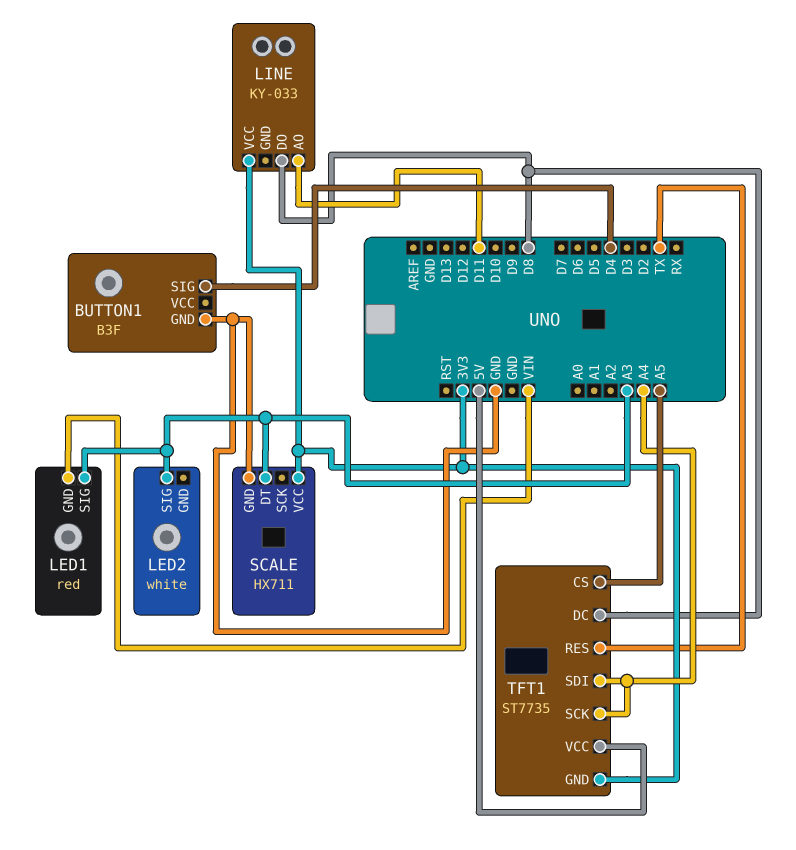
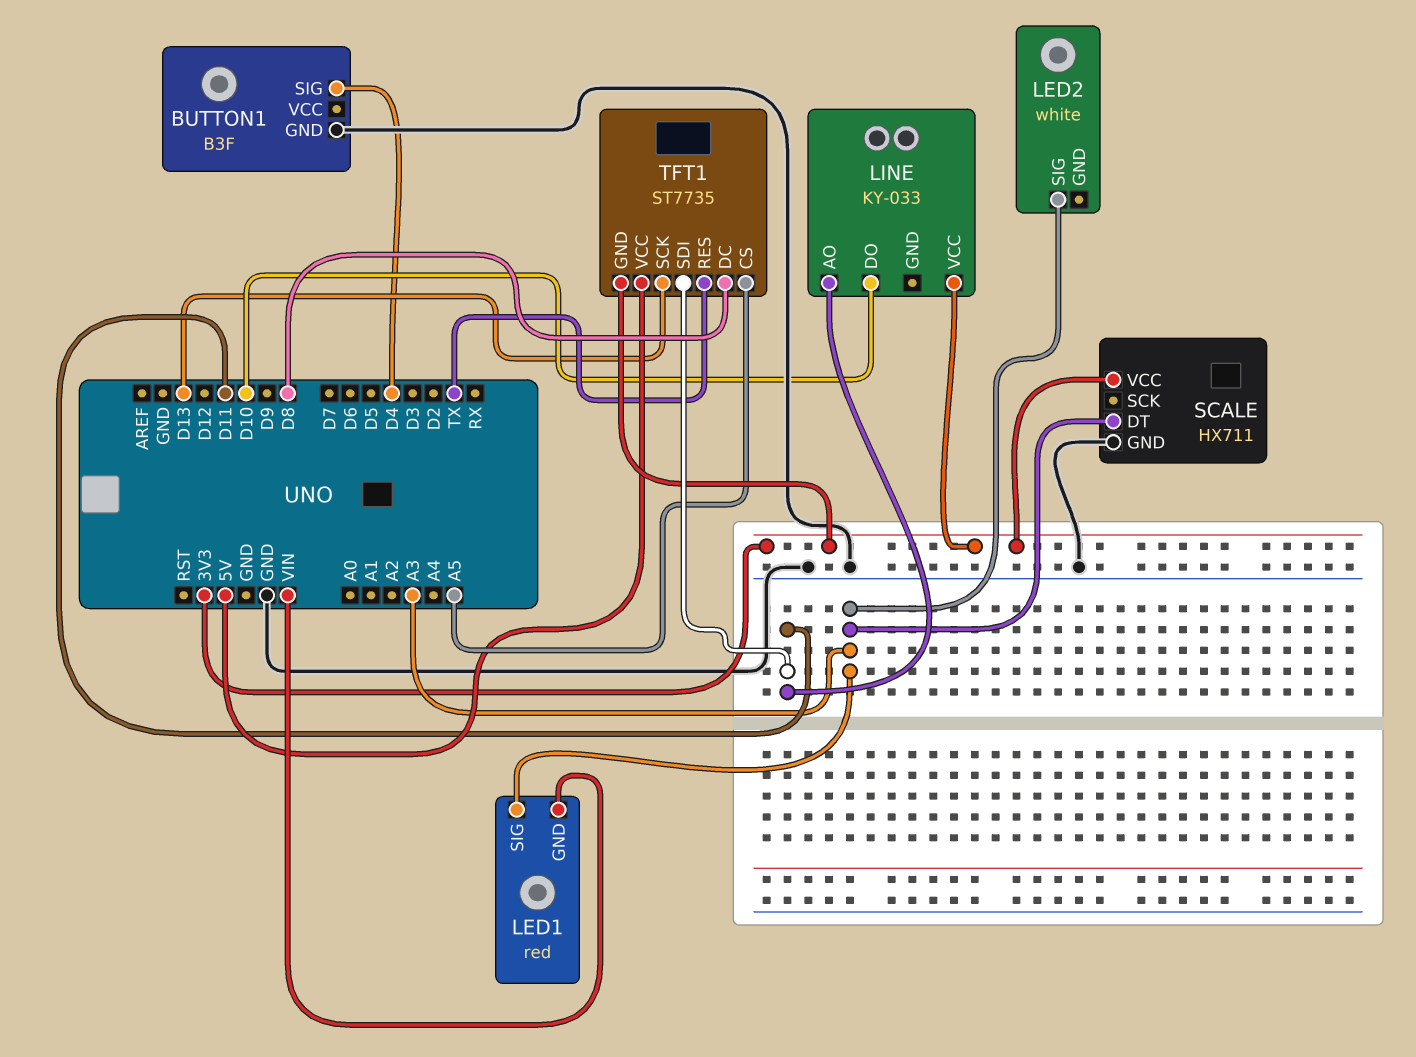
LINE pin DO: D8 -> D10
TFT1 pin SCK: A4 -> D13
TFT1 pin SDI: A4 -> D11

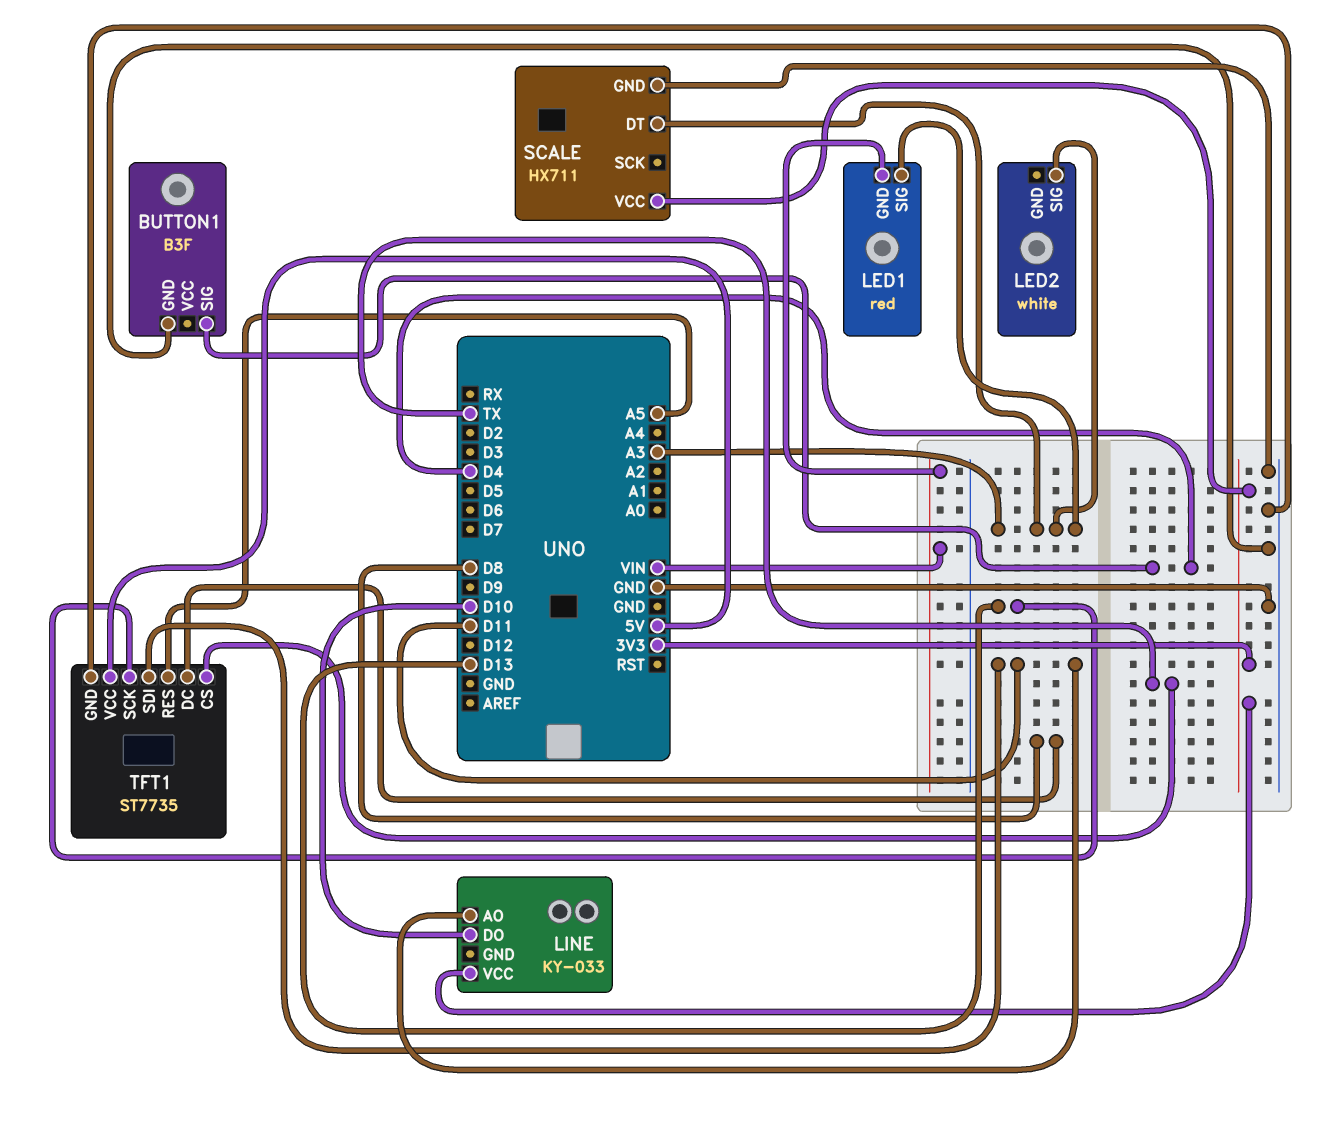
TFT1 pin CS: A5 -> TX
TFT1 pin GND: 3V3 -> GND
TFT1 pin RES: TX -> A5

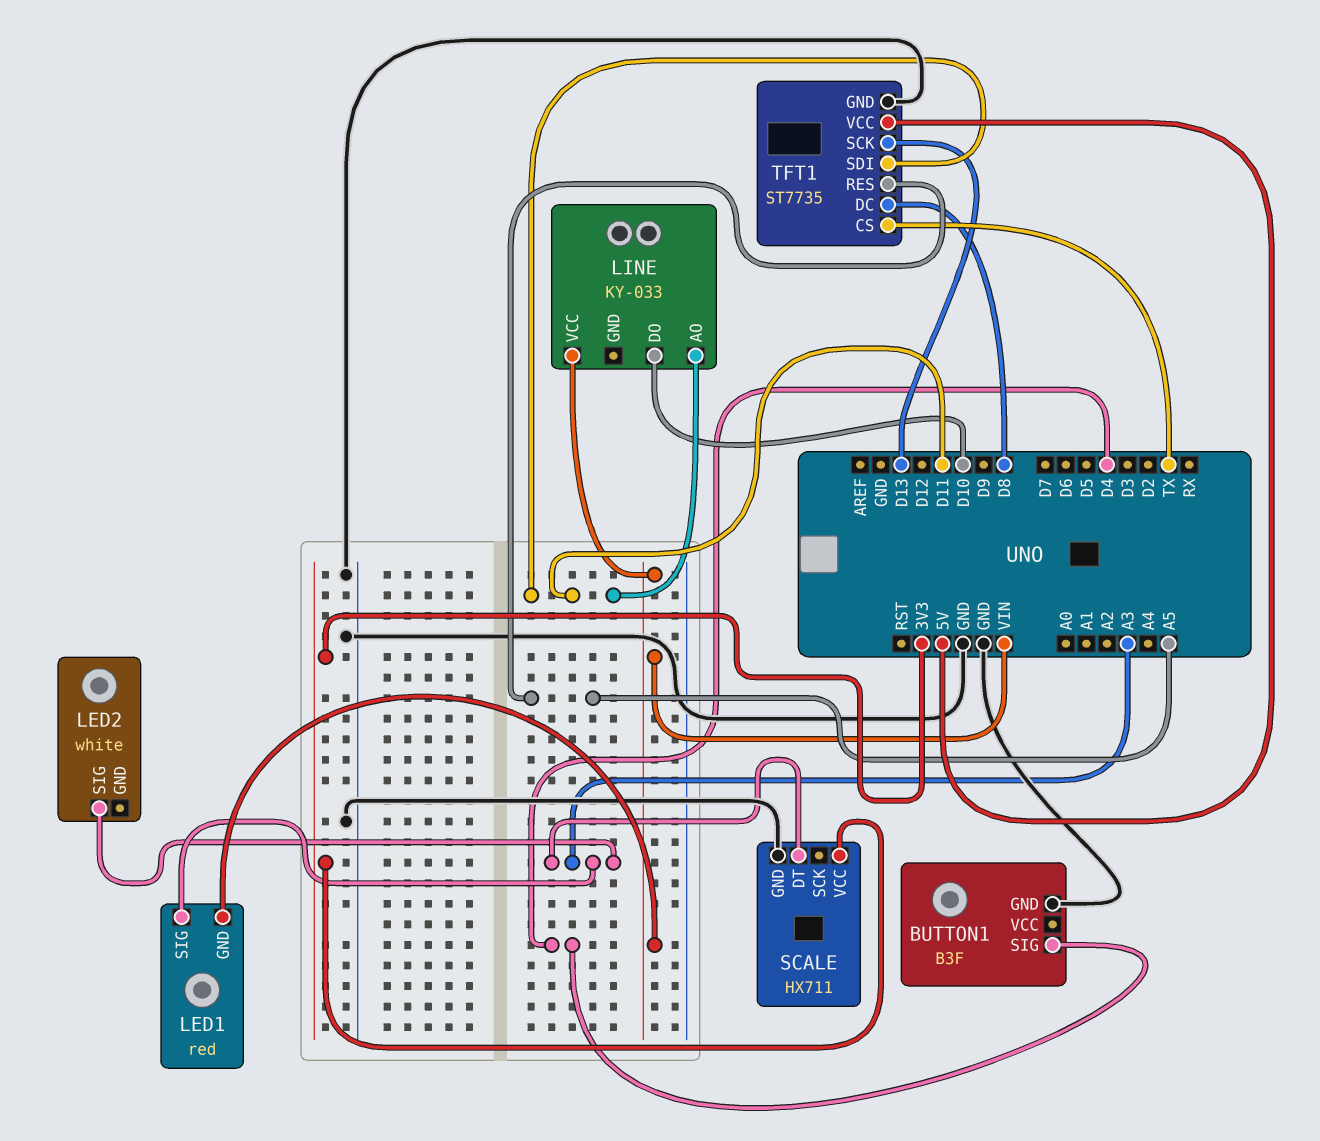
LINE pin VCC: 3V3 -> VIN

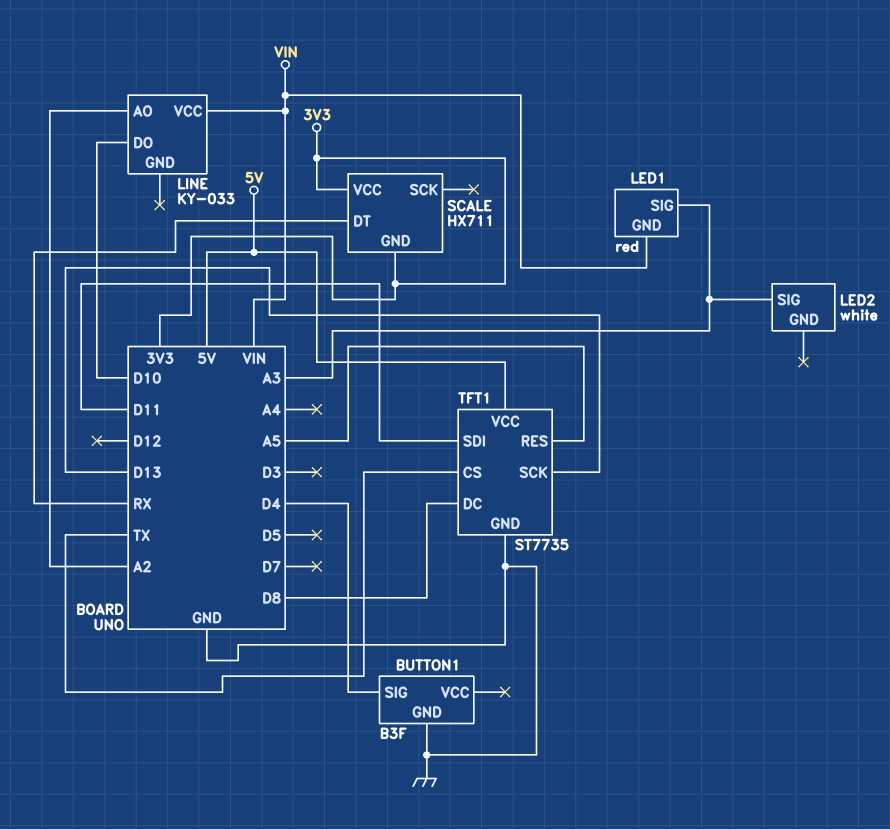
LINE pin AO: D11 -> A2
SCALE pin DT: A3 -> RX
SCALE pin GND: GND -> 3V3

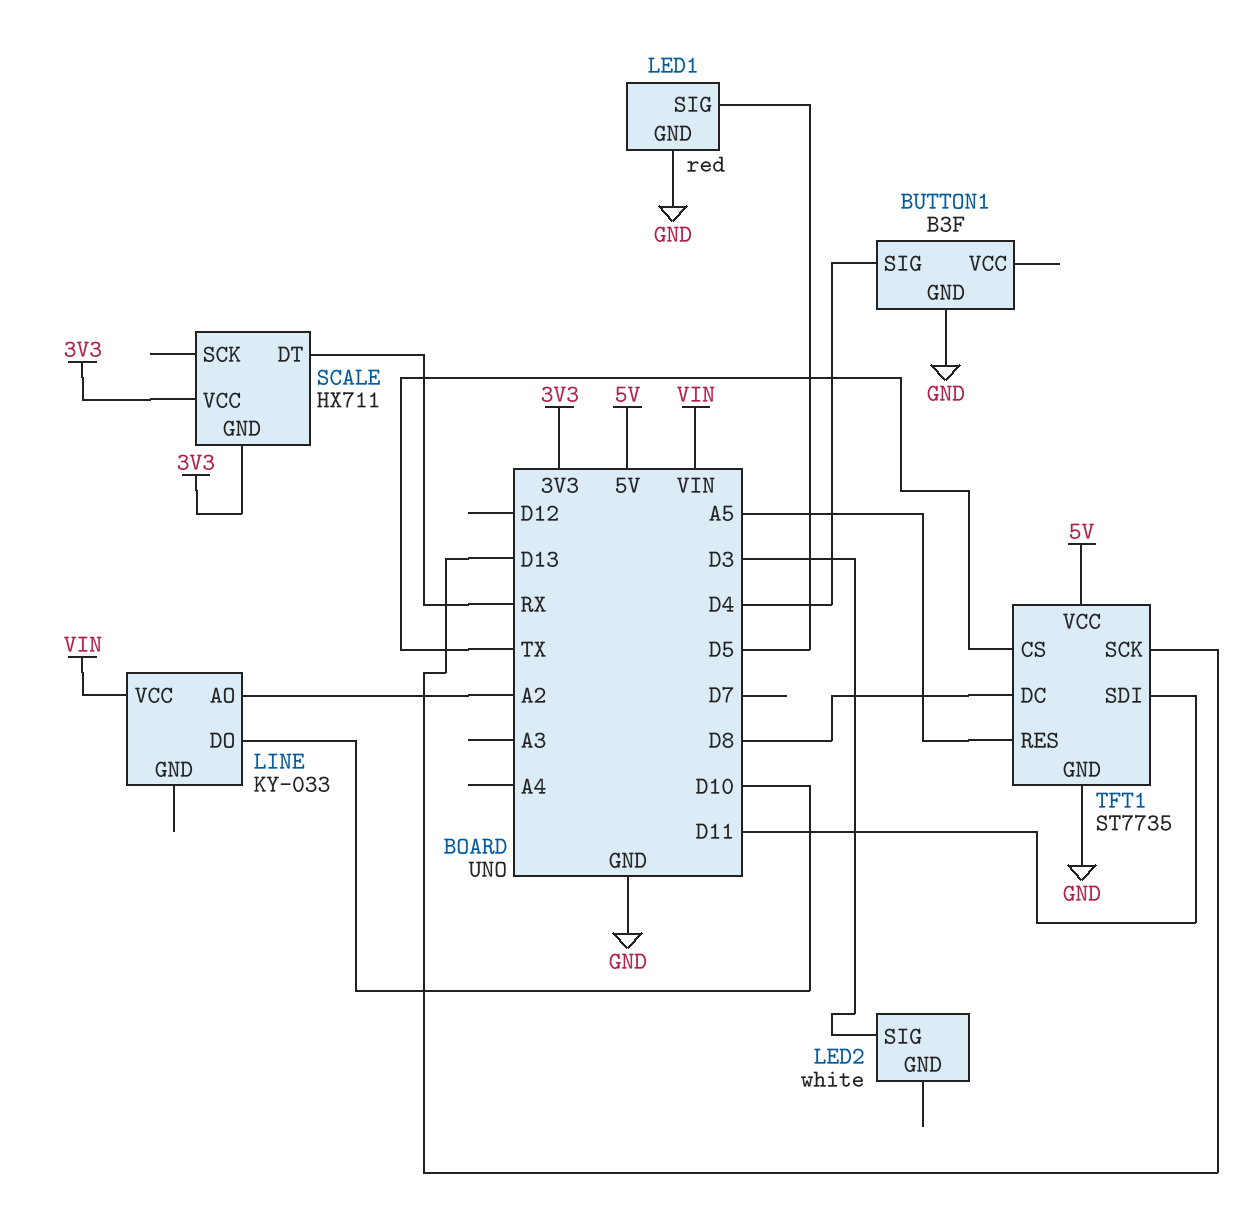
LED1 pin GND: VIN -> GND
LED1 pin SIG: A3 -> D5
LED2 pin SIG: A3 -> D3

